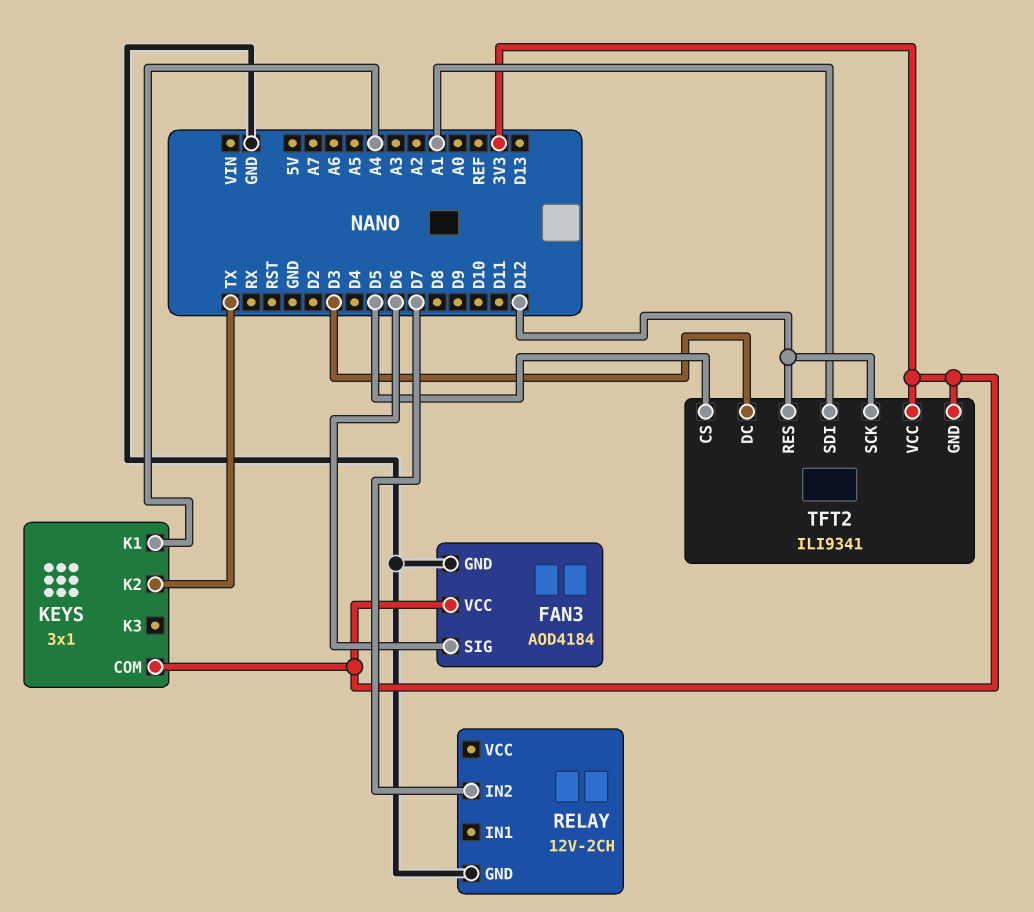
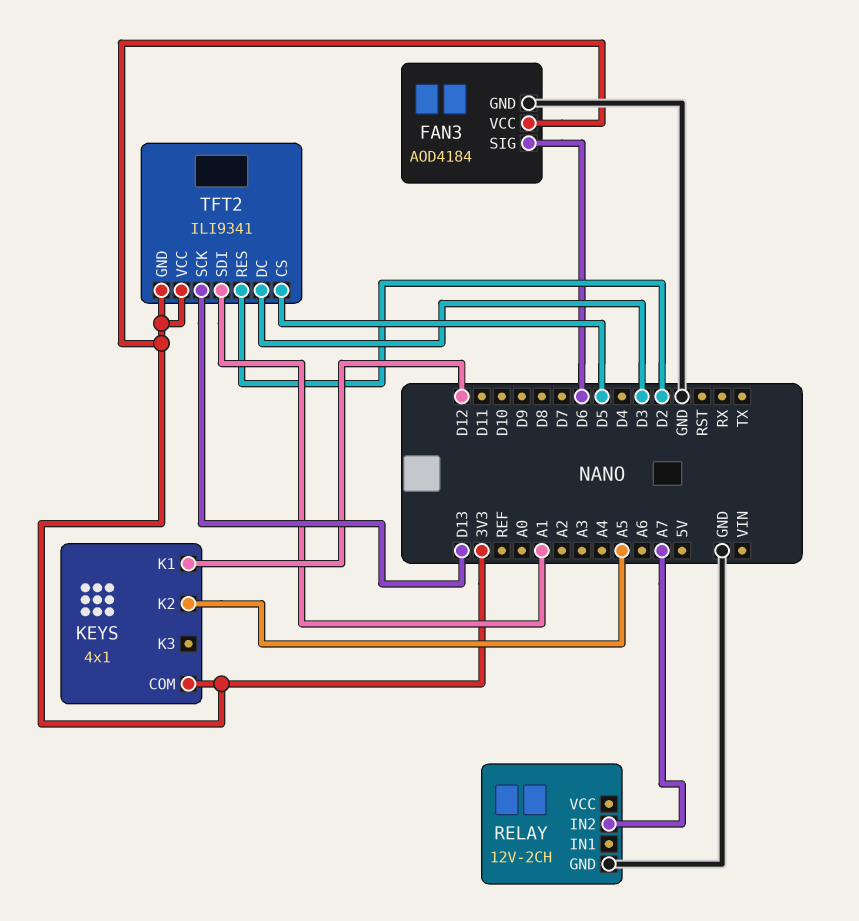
KEYS: 3x1 -> 4x1
KEYS pin K1: A4 -> D12
KEYS pin K2: TX -> A5
RELAY pin IN2: D7 -> A7
TFT2 pin RES: D12 -> D2
TFT2 pin SCK: D12 -> D13

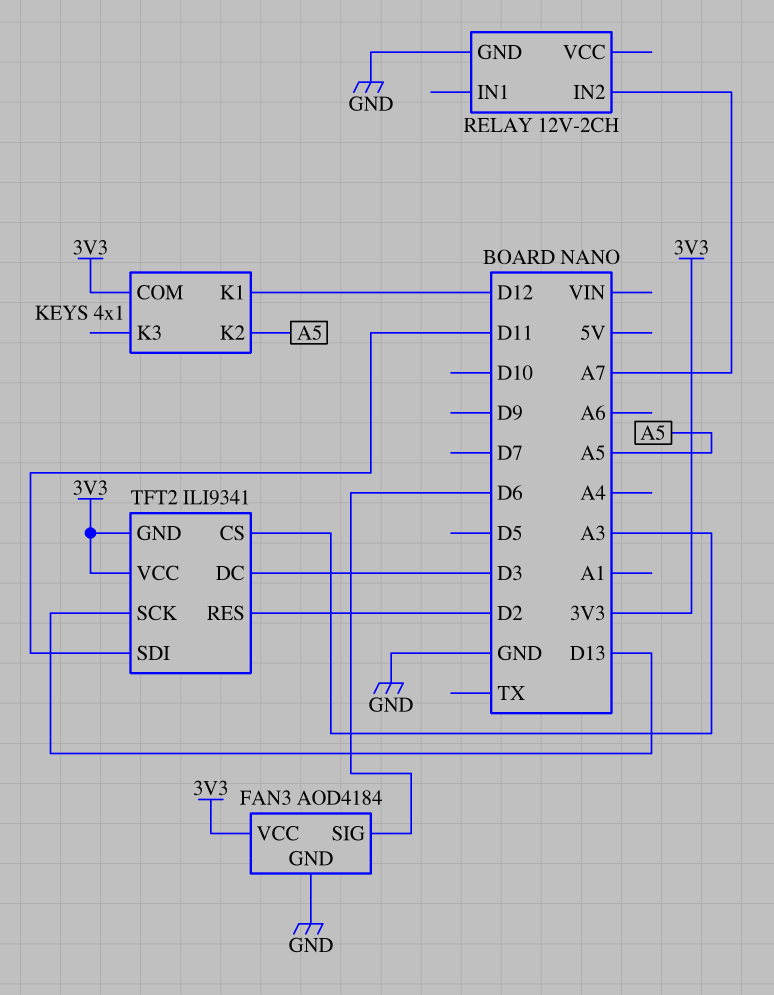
TFT2 pin CS: D5 -> A3
TFT2 pin SDI: A1 -> D11

